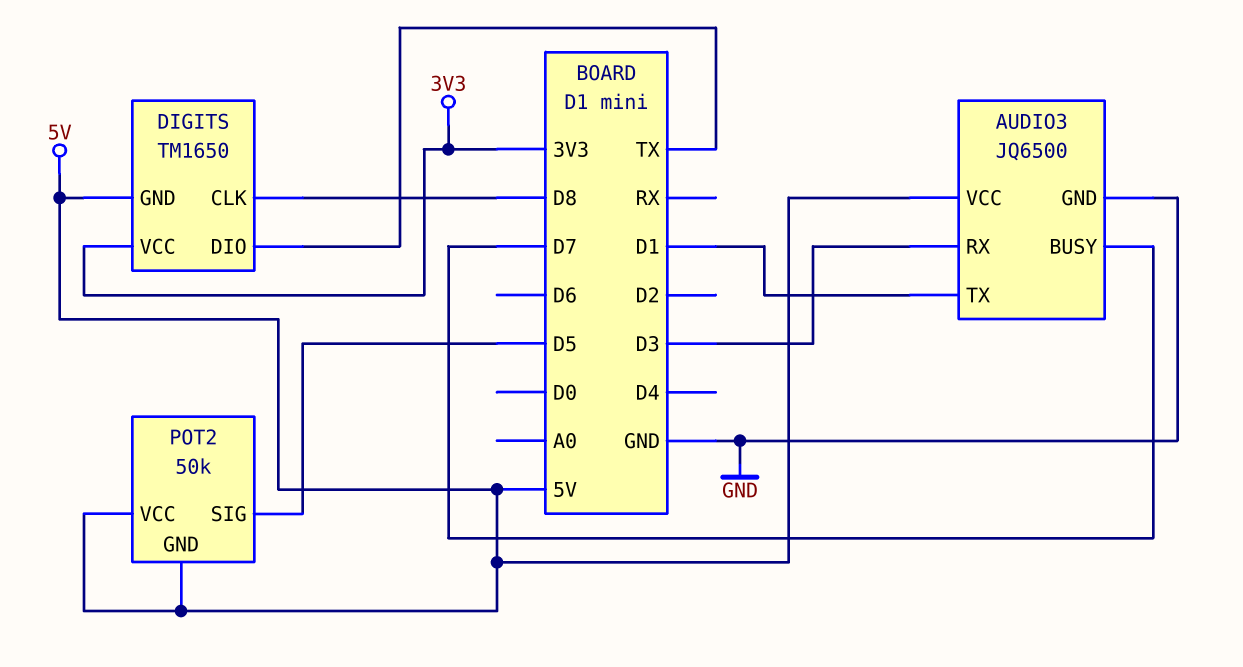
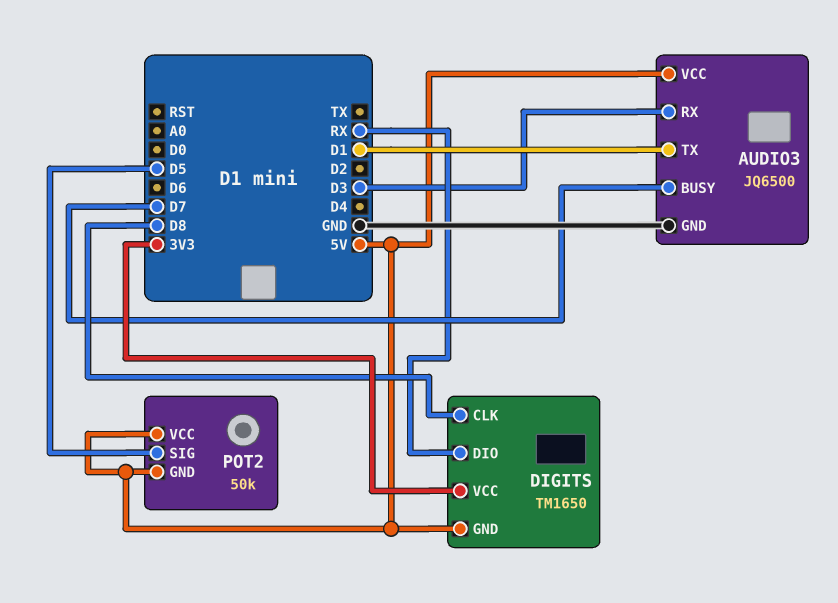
DIGITS pin DIO: TX -> RX

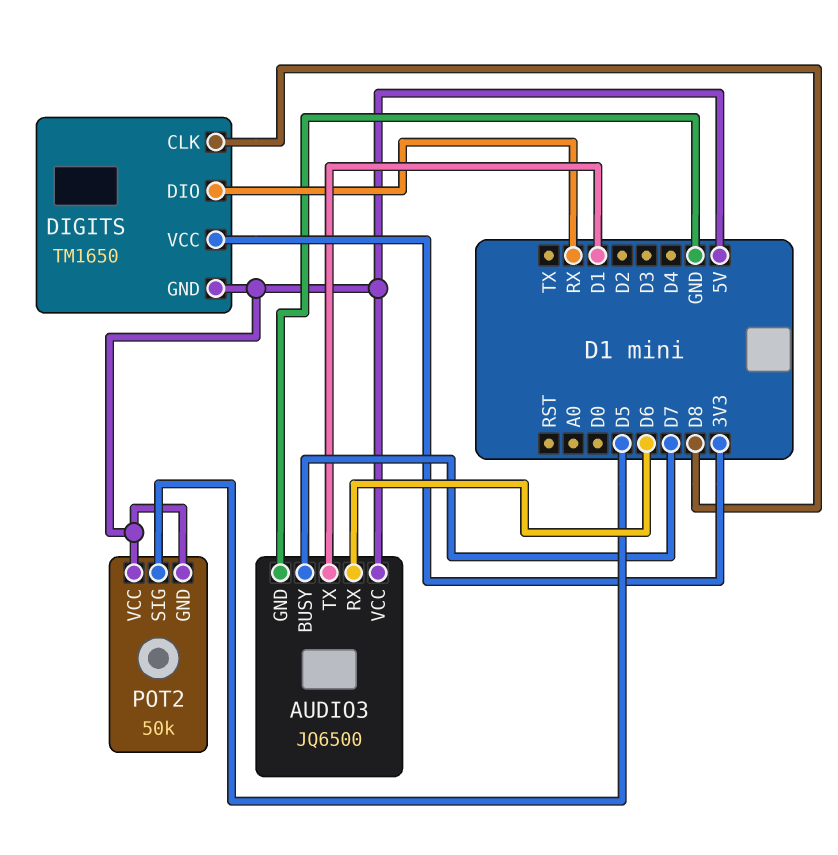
AUDIO3 pin RX: D3 -> D6

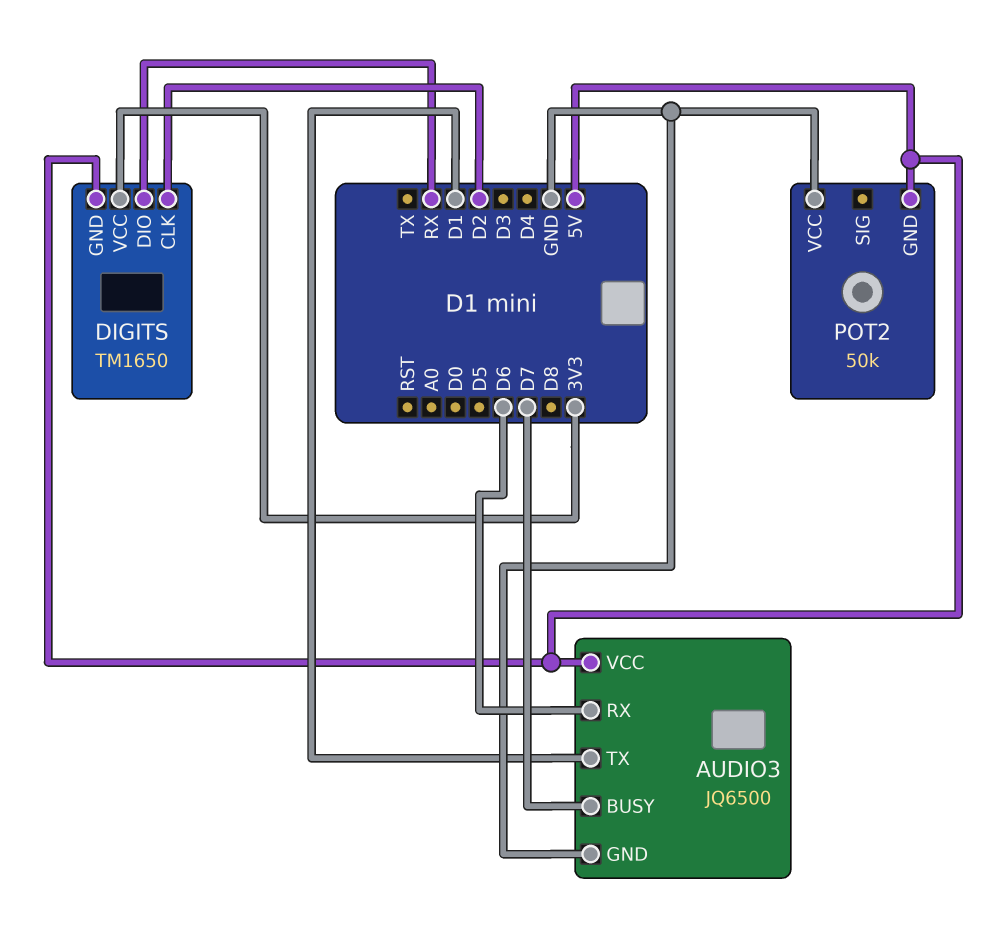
DIGITS pin CLK: D8 -> D2
POT2 pin SIG: D5 -> none
POT2 pin VCC: 5V -> GND

